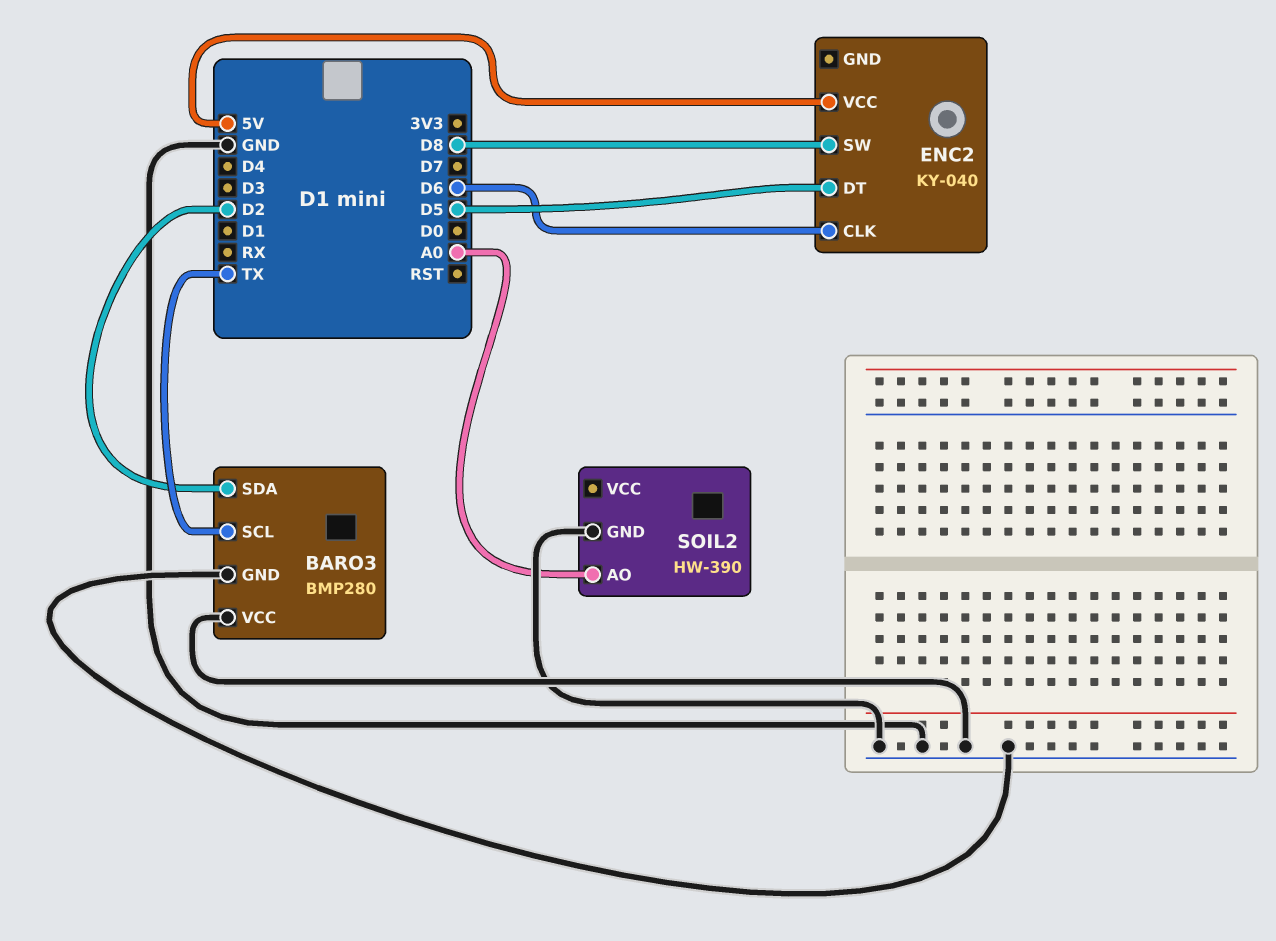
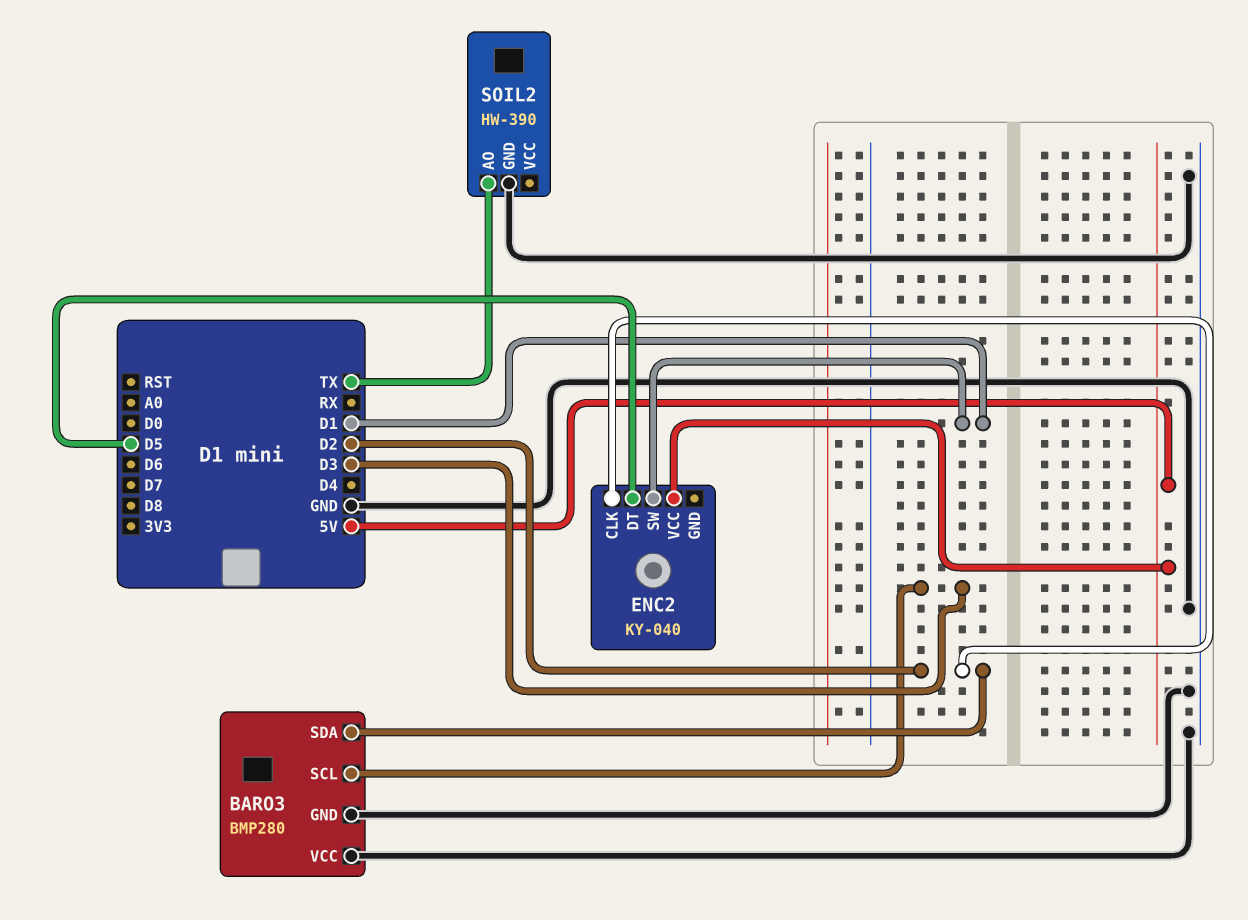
BARO3 pin SCL: TX -> D3
ENC2 pin CLK: D6 -> D2
ENC2 pin SW: D8 -> D1
SOIL2 pin AO: A0 -> TX

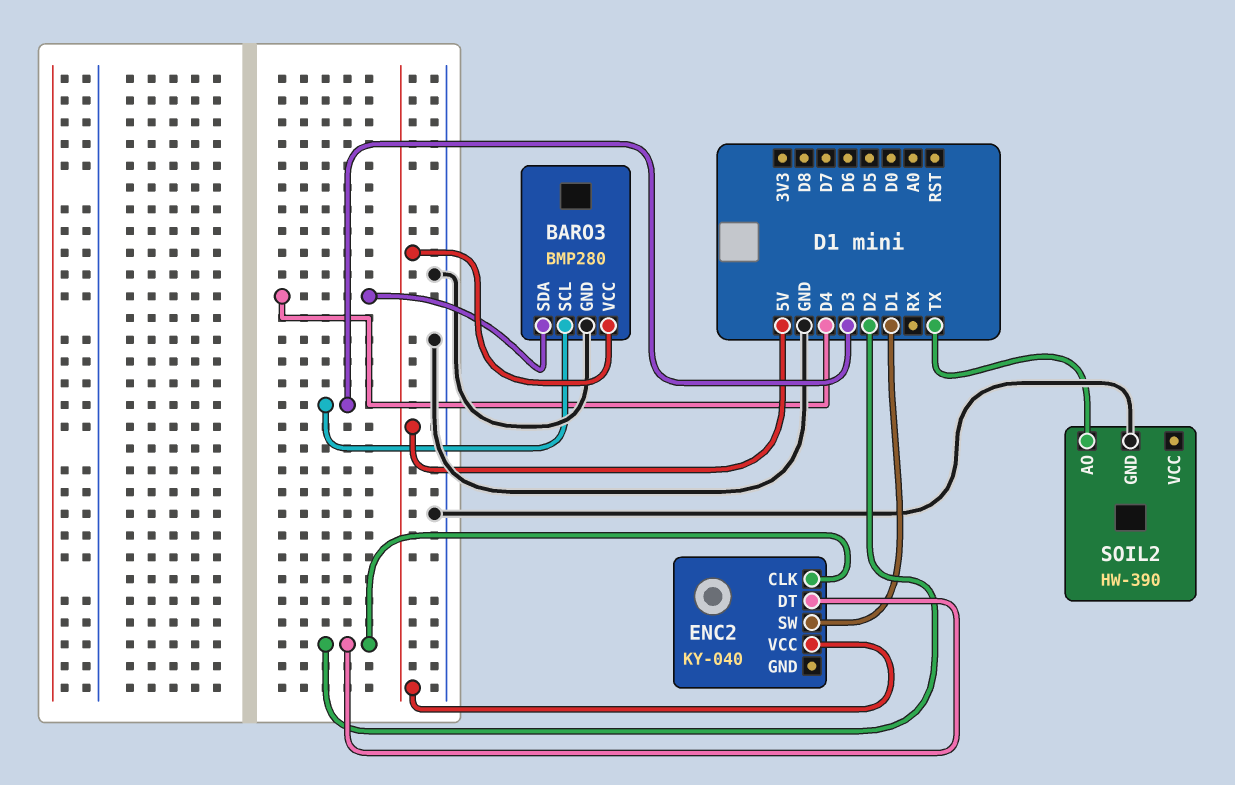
BARO3 pin SDA: D2 -> D4
BARO3 pin VCC: GND -> 5V
ENC2 pin DT: D5 -> D2

